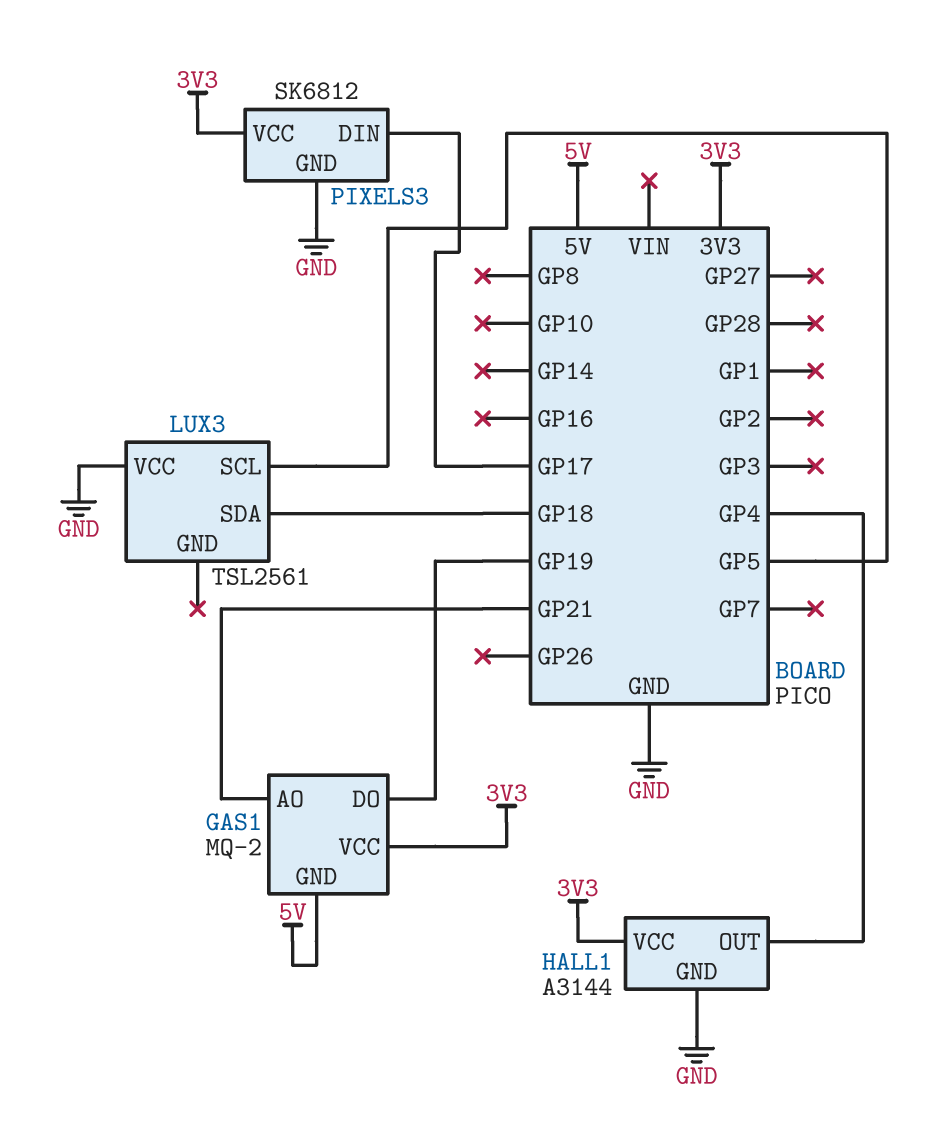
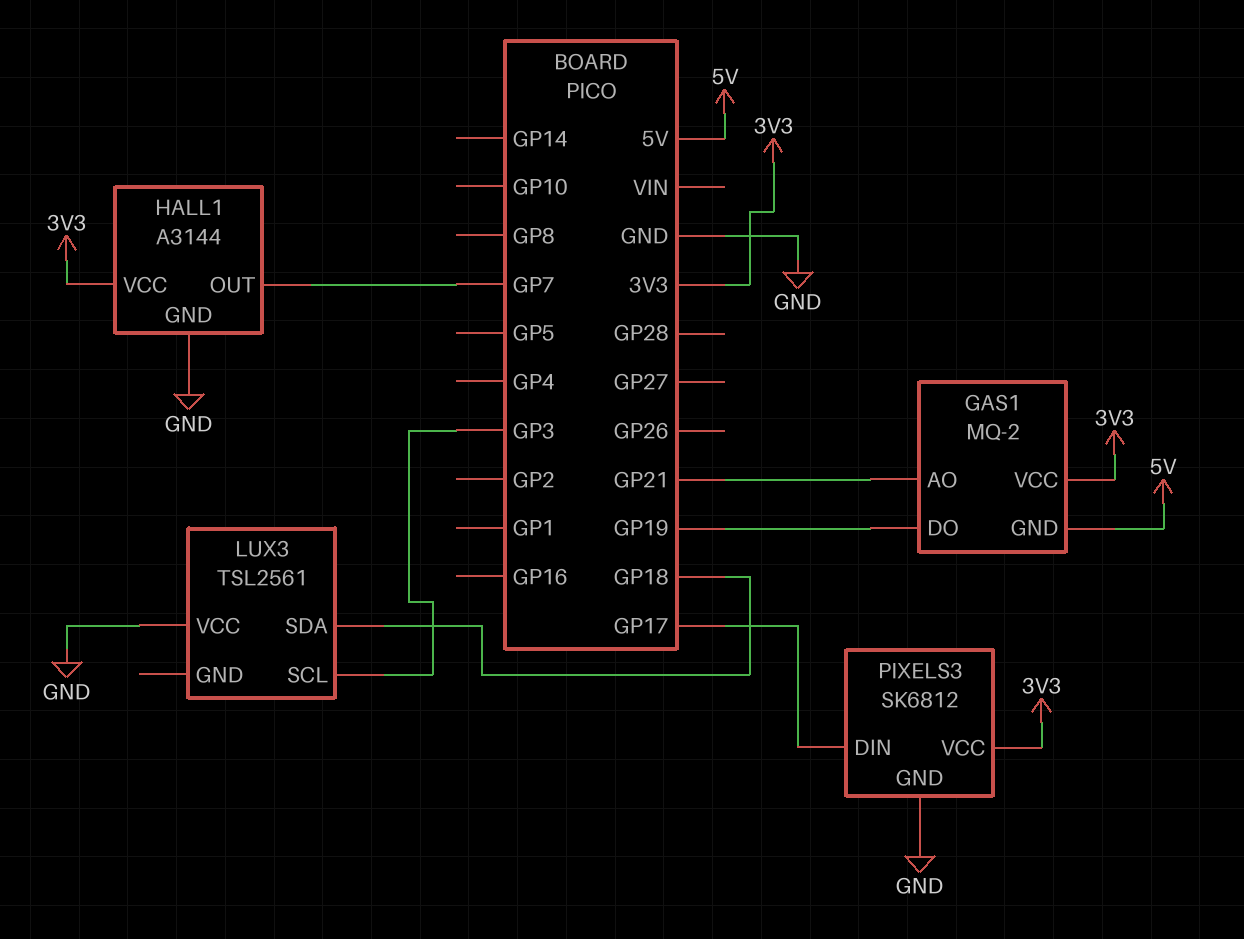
HALL1 pin OUT: GP4 -> GP7
LUX3 pin SCL: GP5 -> GP3

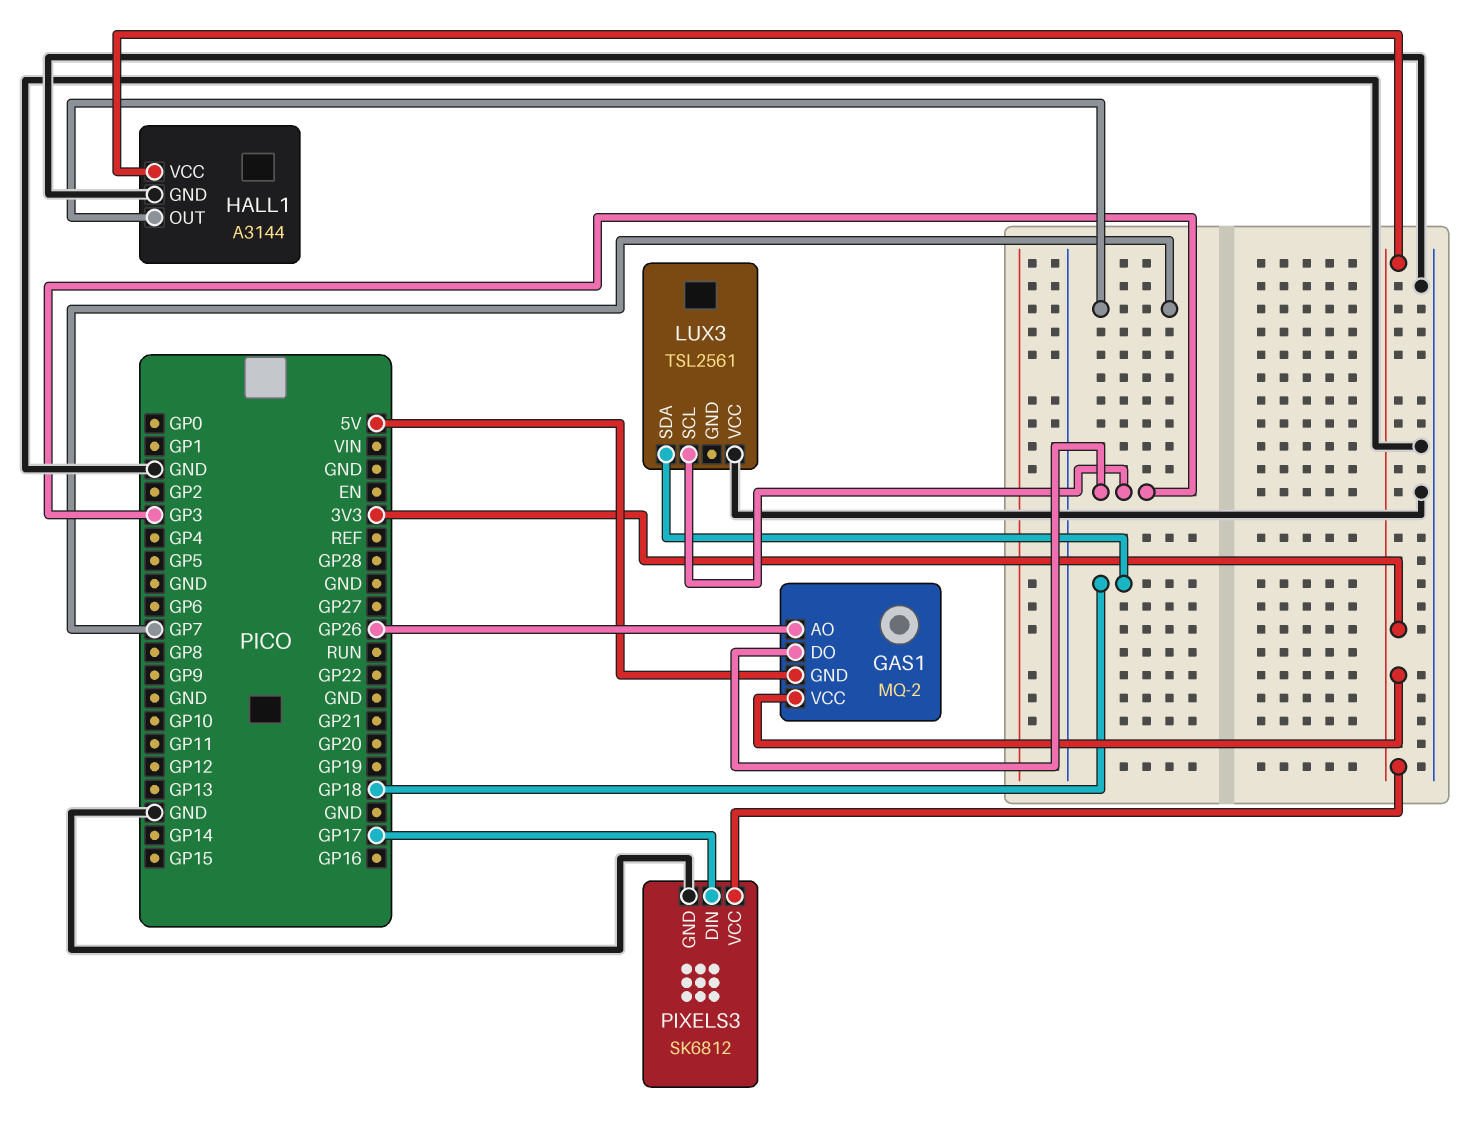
GAS1 pin AO: GP21 -> GP26
GAS1 pin DO: GP19 -> GP3

